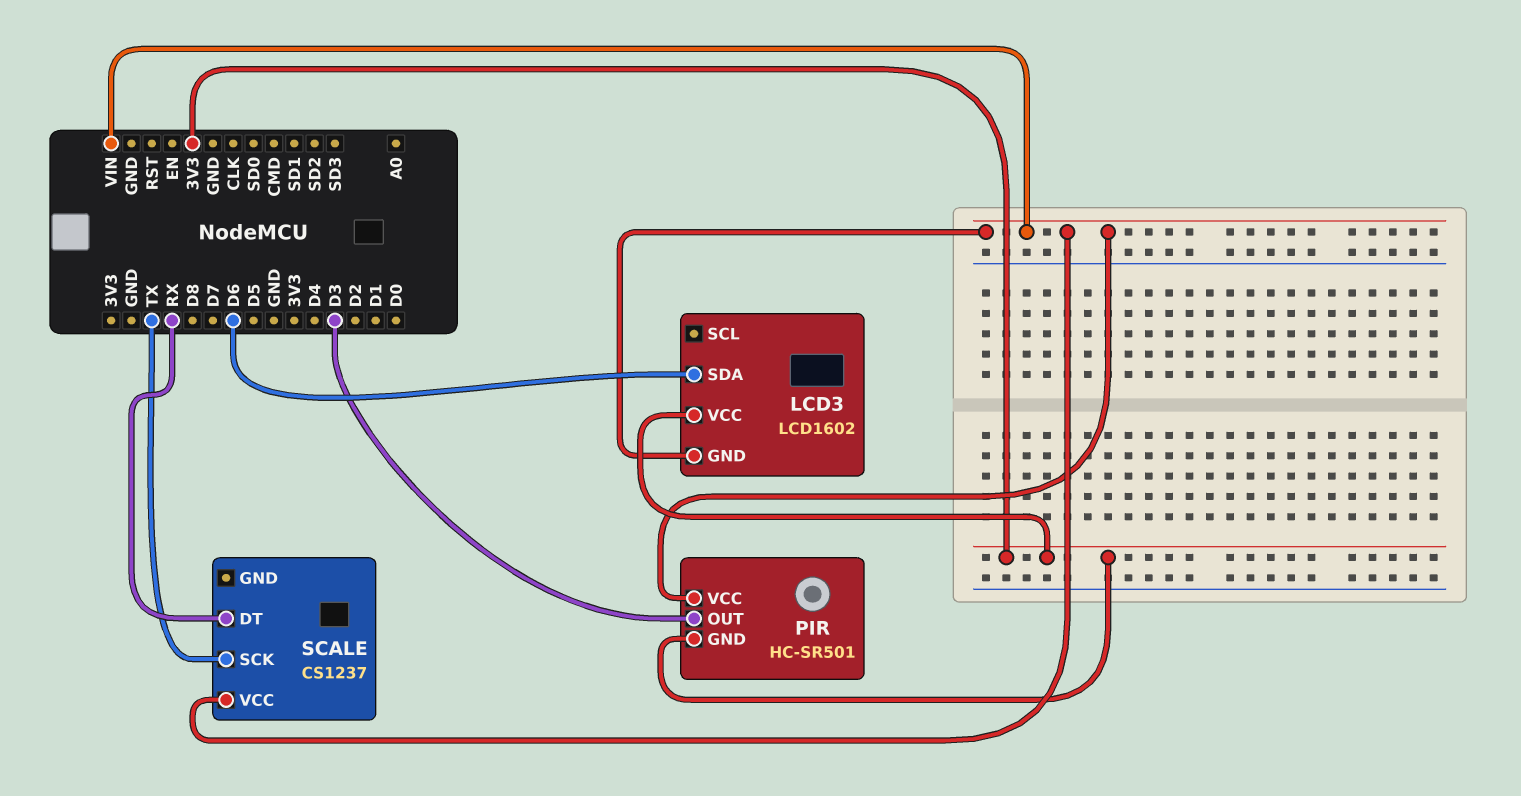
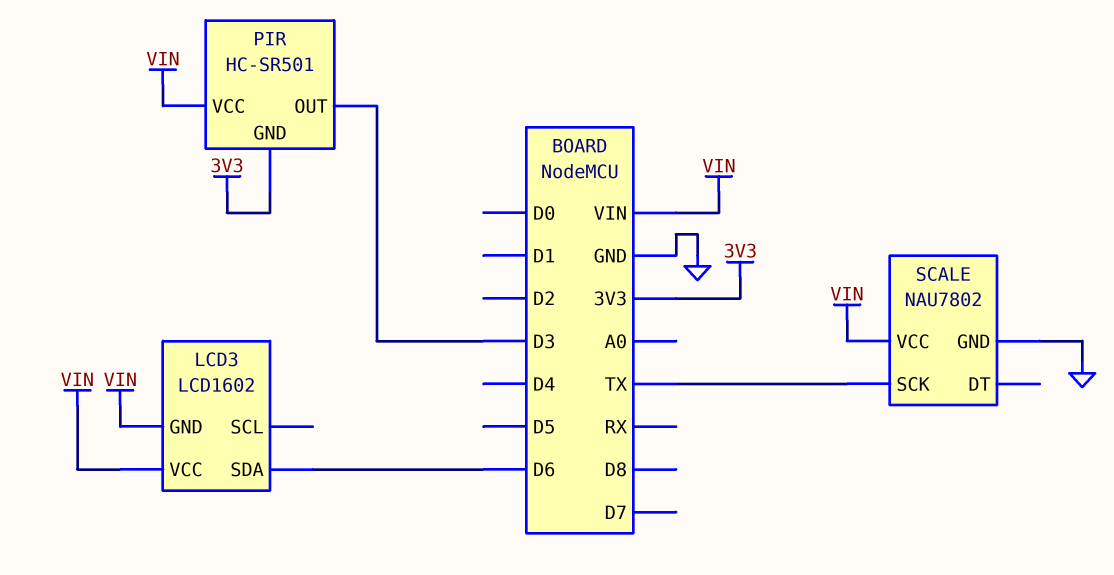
LCD3 pin VCC: 3V3 -> VIN
SCALE: CS1237 -> NAU7802
SCALE pin DT: RX -> none
SCALE pin GND: none -> GND

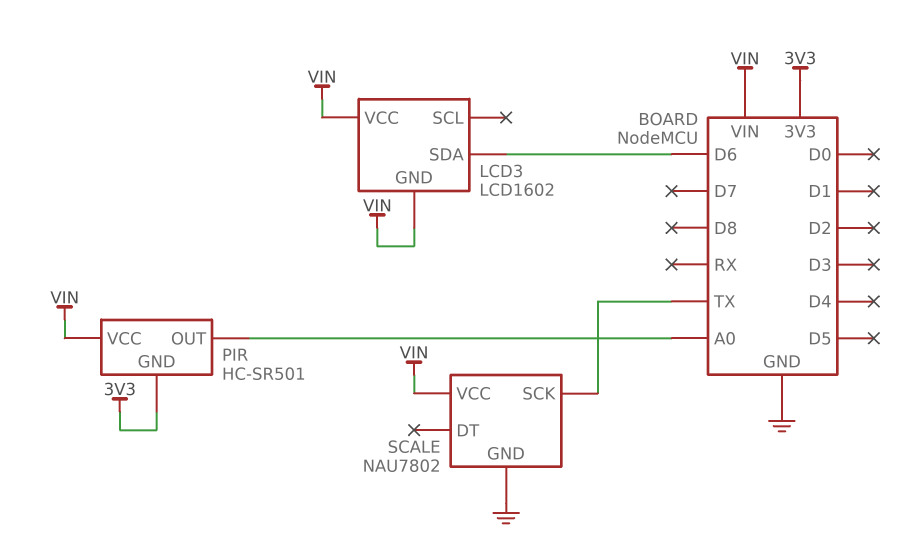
PIR pin OUT: D3 -> A0

